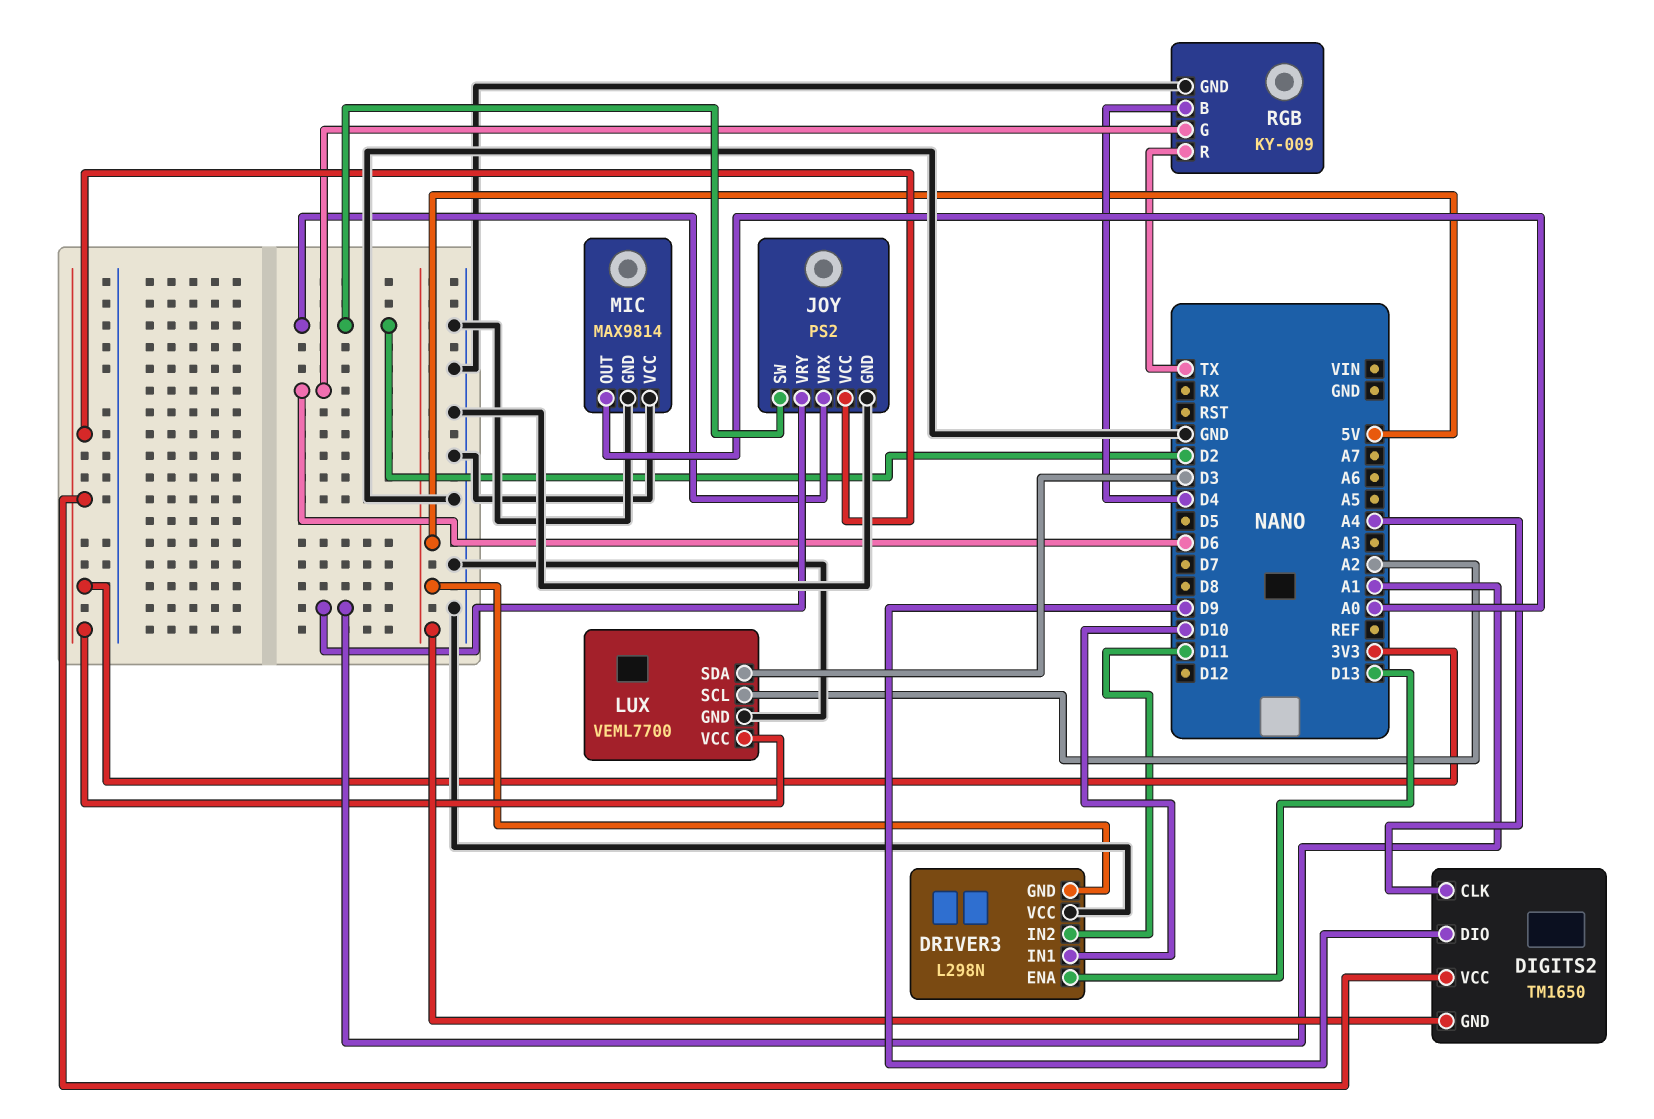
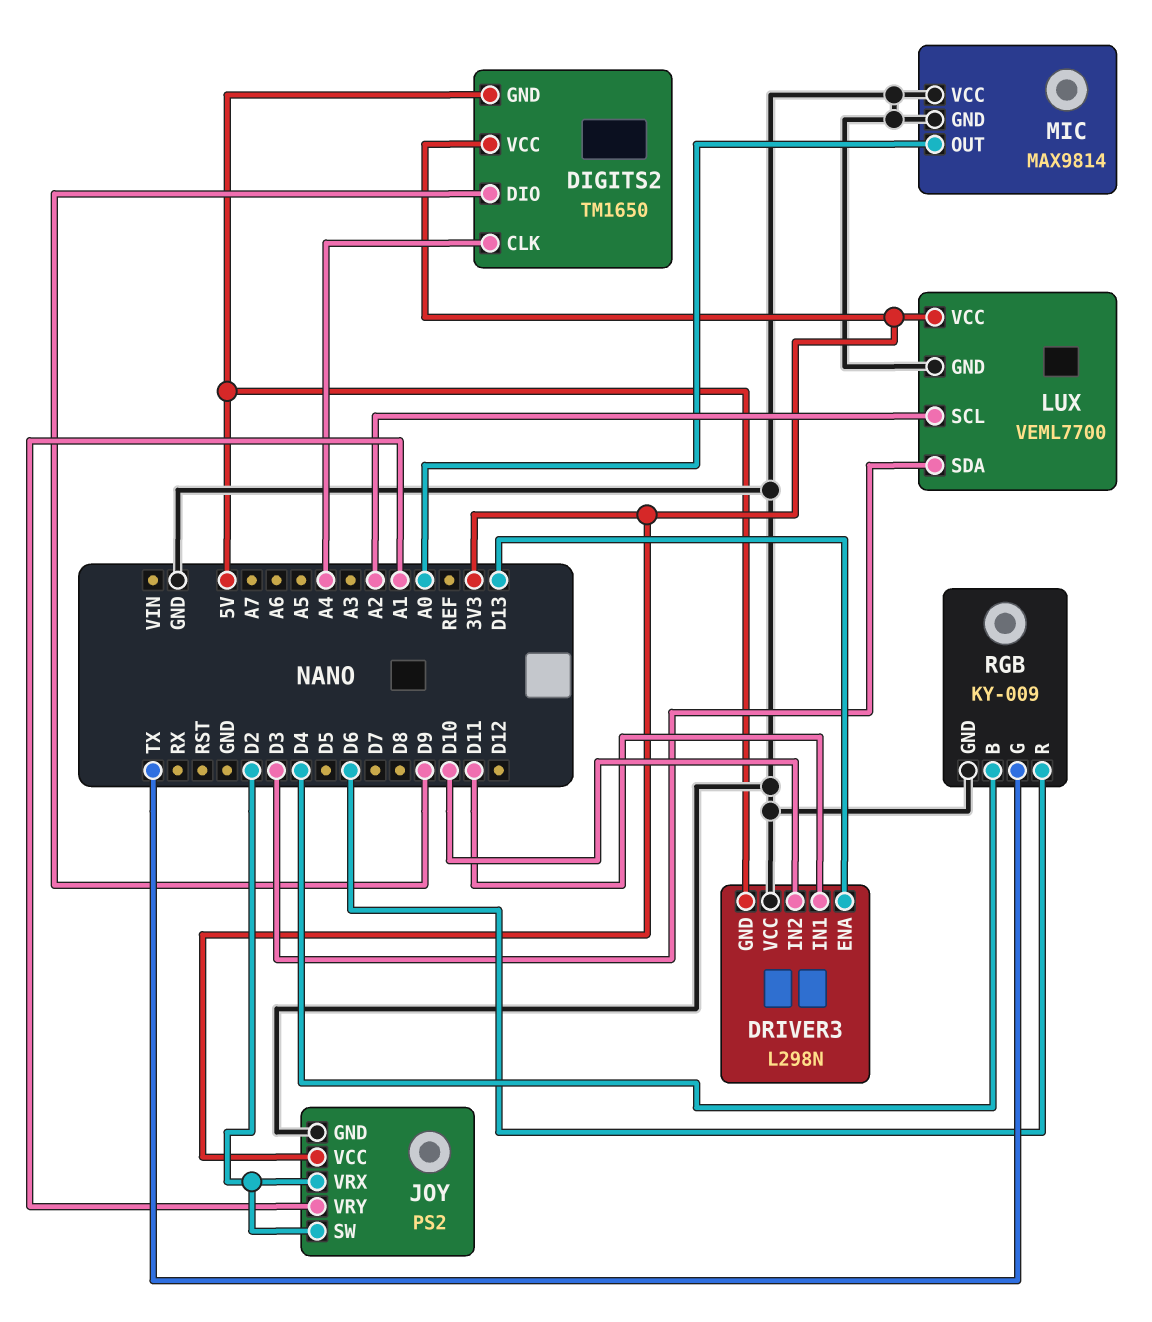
DRIVER3 pin IN1: D10 -> D11
DRIVER3 pin IN2: D11 -> D10
RGB pin G: D6 -> TX
RGB pin R: TX -> D6

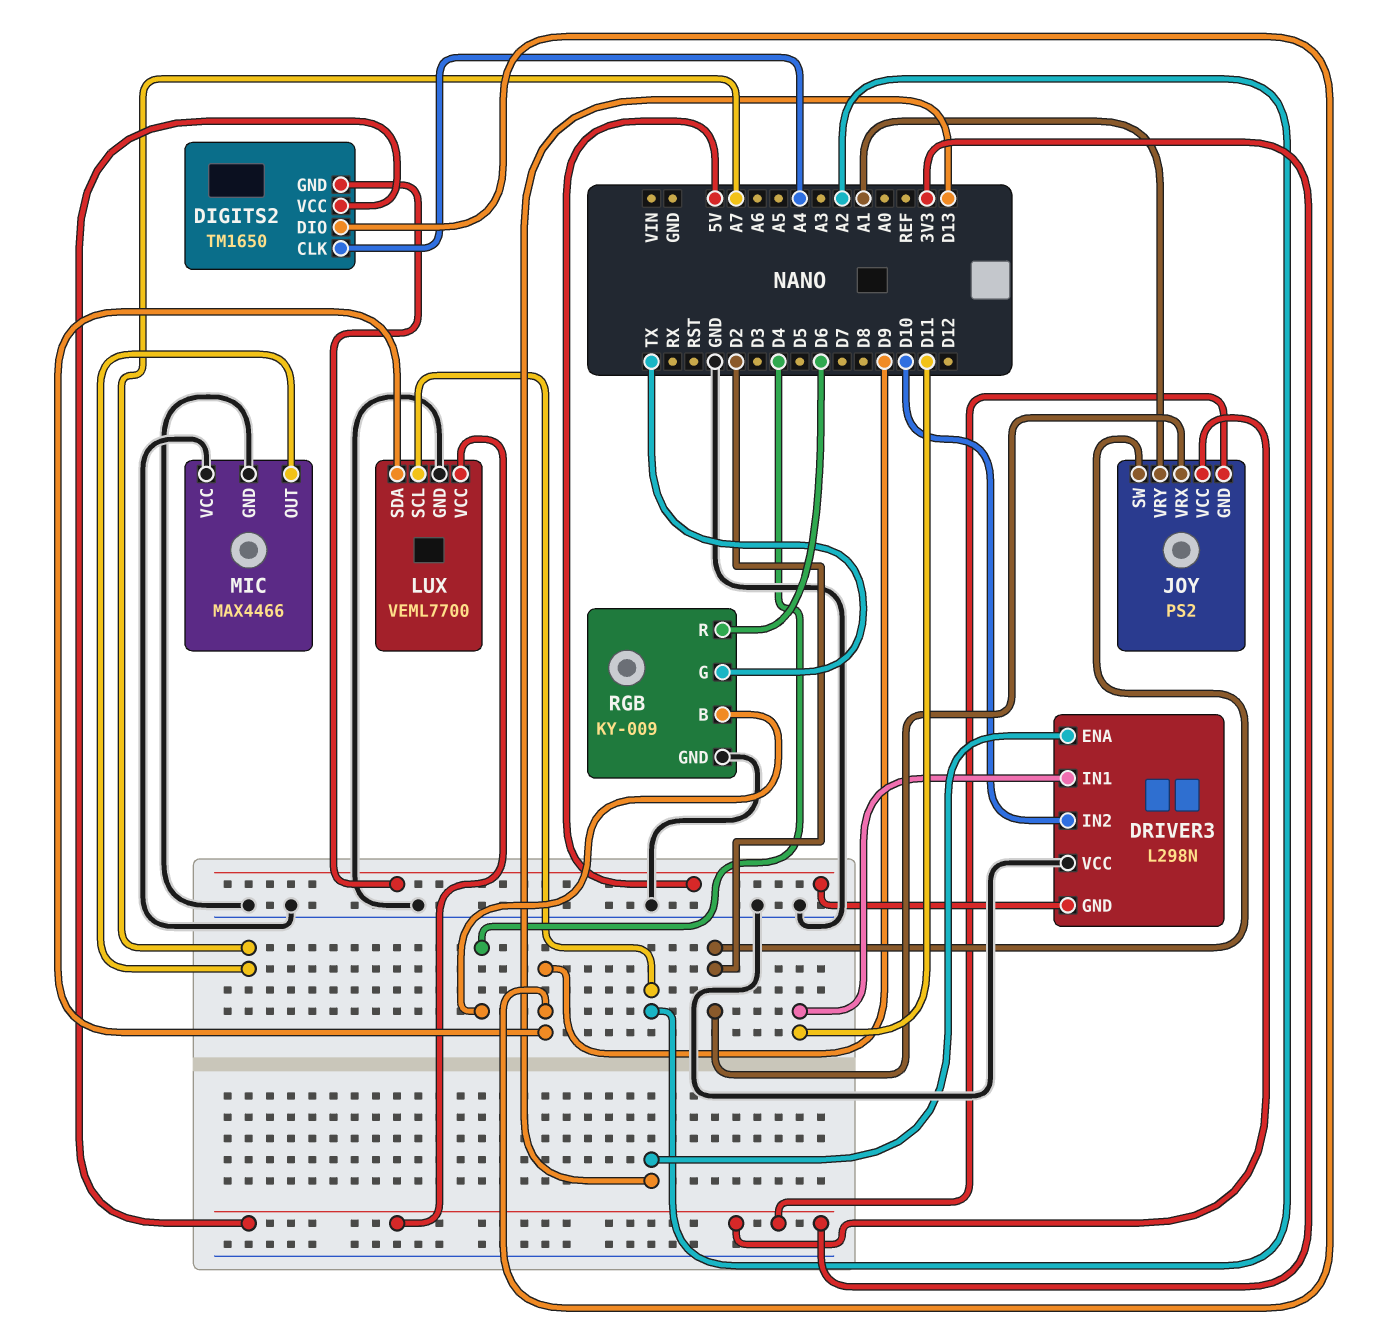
JOY pin GND: GND -> 3V3
LUX pin SDA: D3 -> D9
MIC: MAX9814 -> MAX4466
MIC pin OUT: A0 -> A7

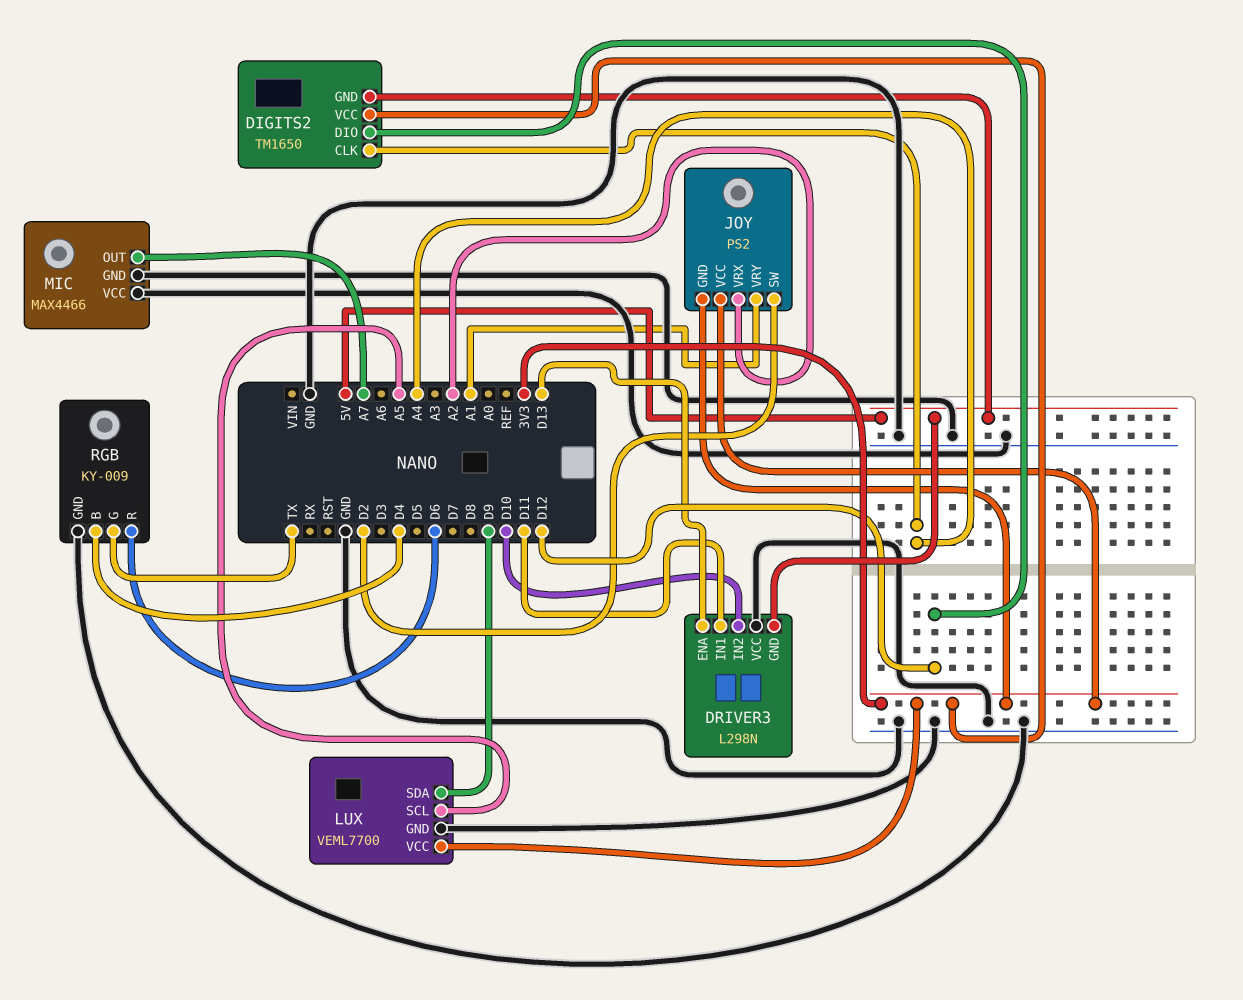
DIGITS2 pin DIO: D9 -> D12
JOY pin VRX: D2 -> A2
LUX pin SCL: A2 -> A5

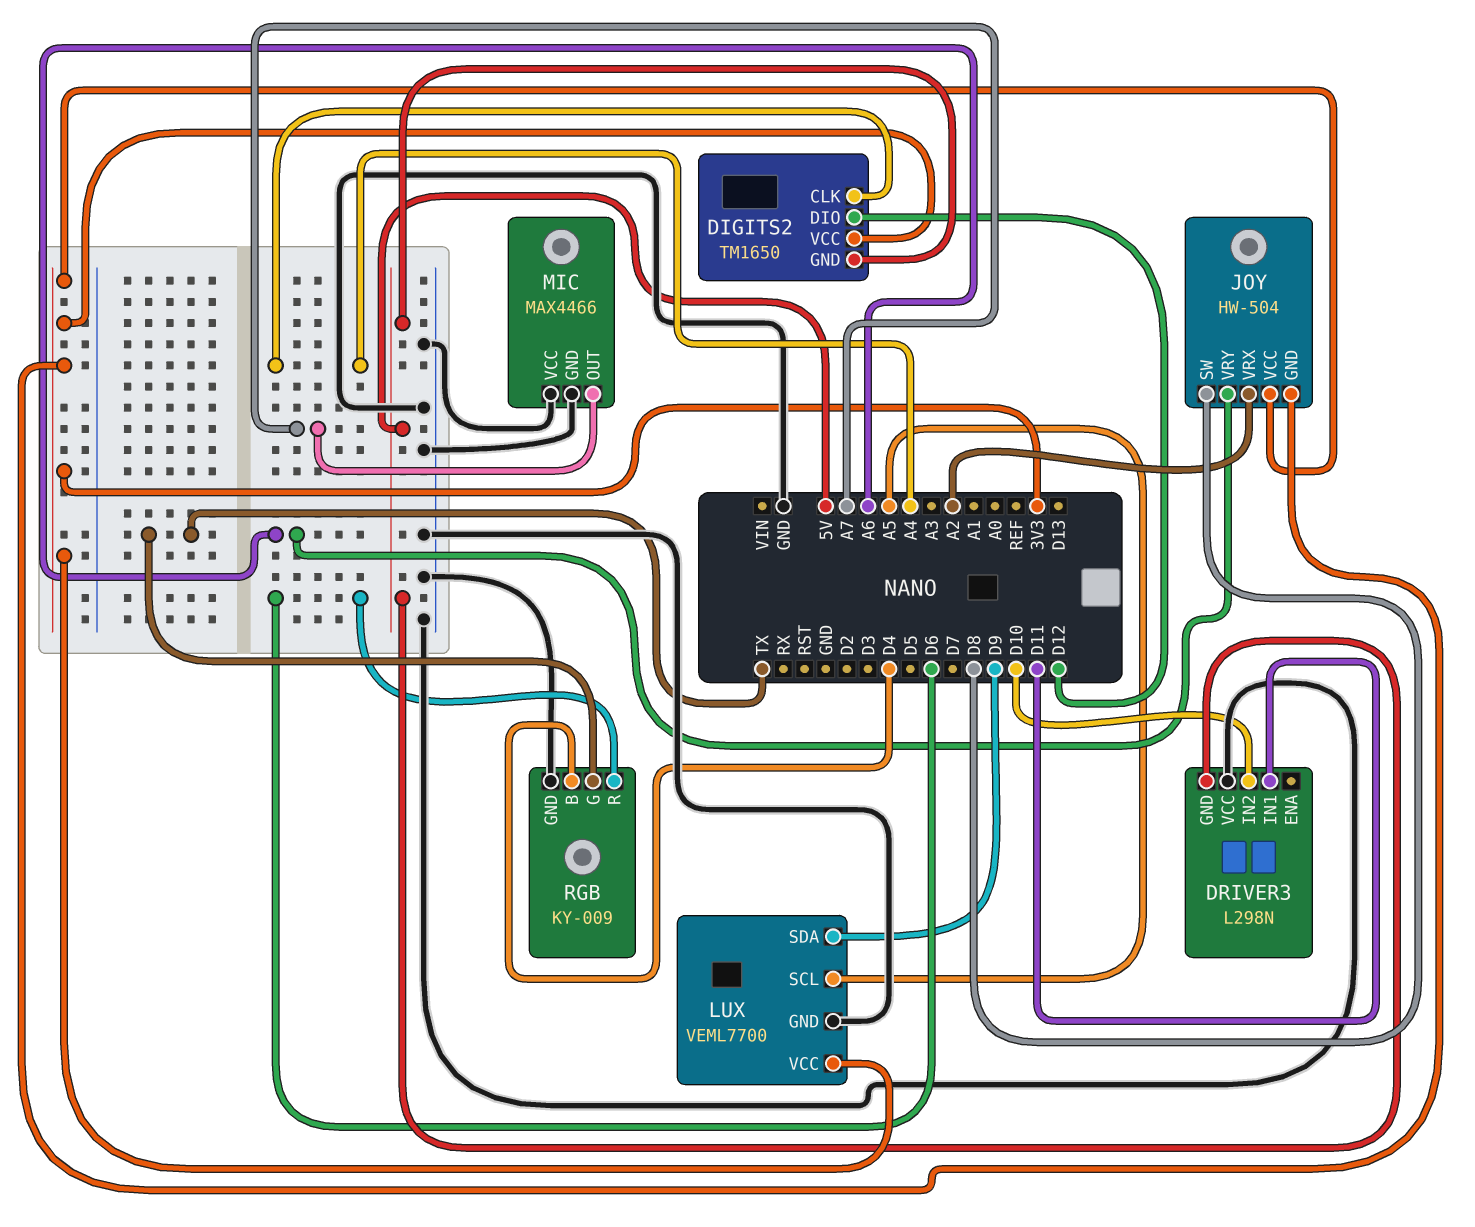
DRIVER3 pin ENA: D13 -> none
JOY: PS2 -> HW-504
JOY pin SW: D2 -> D8
JOY pin VRY: A1 -> A6

